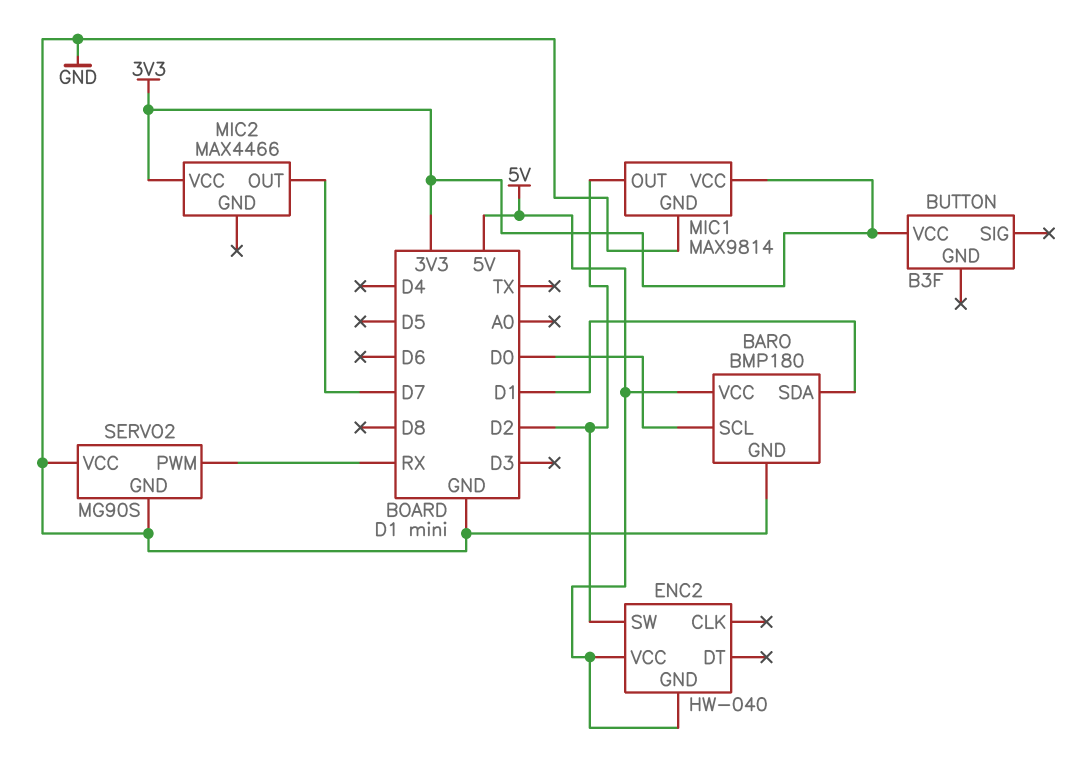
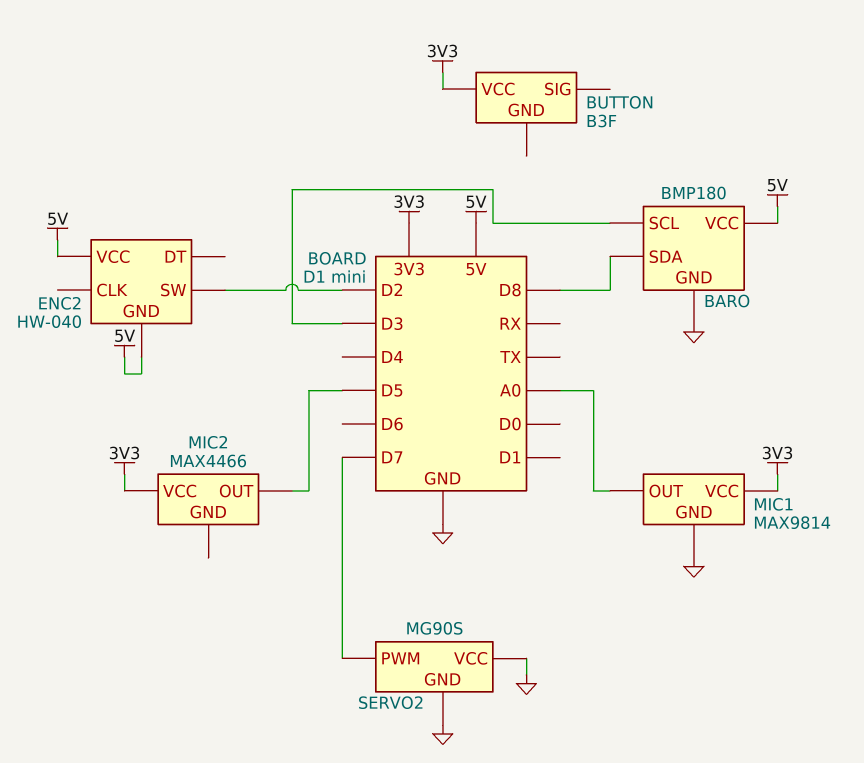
BARO pin SCL: D0 -> D3
BARO pin SDA: D1 -> D8
MIC1 pin OUT: D2 -> A0
MIC2 pin OUT: D7 -> D5
SERVO2 pin PWM: RX -> D7

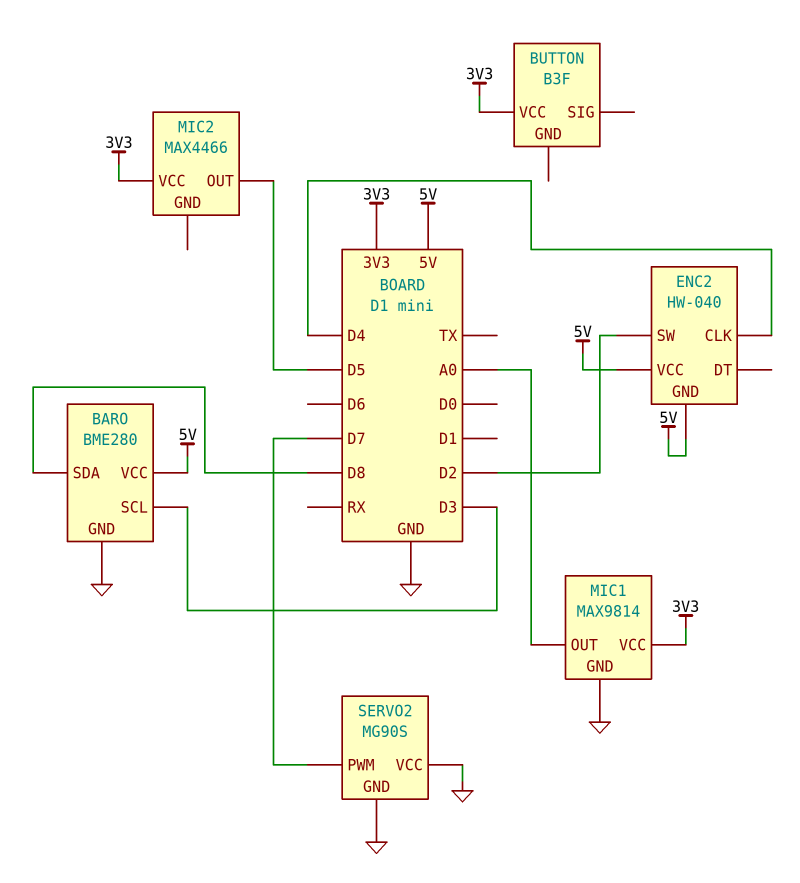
BARO: BMP180 -> BME280
ENC2 pin CLK: none -> D4

